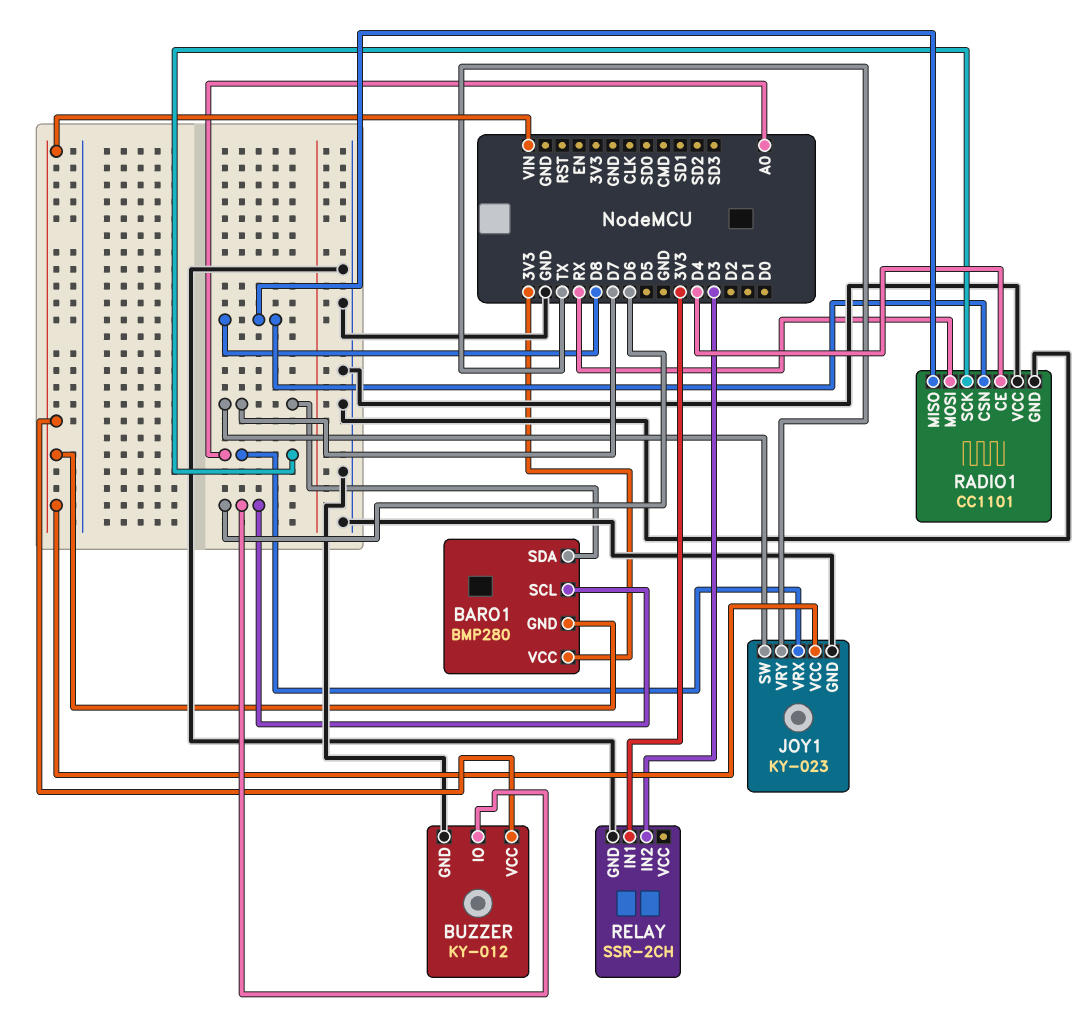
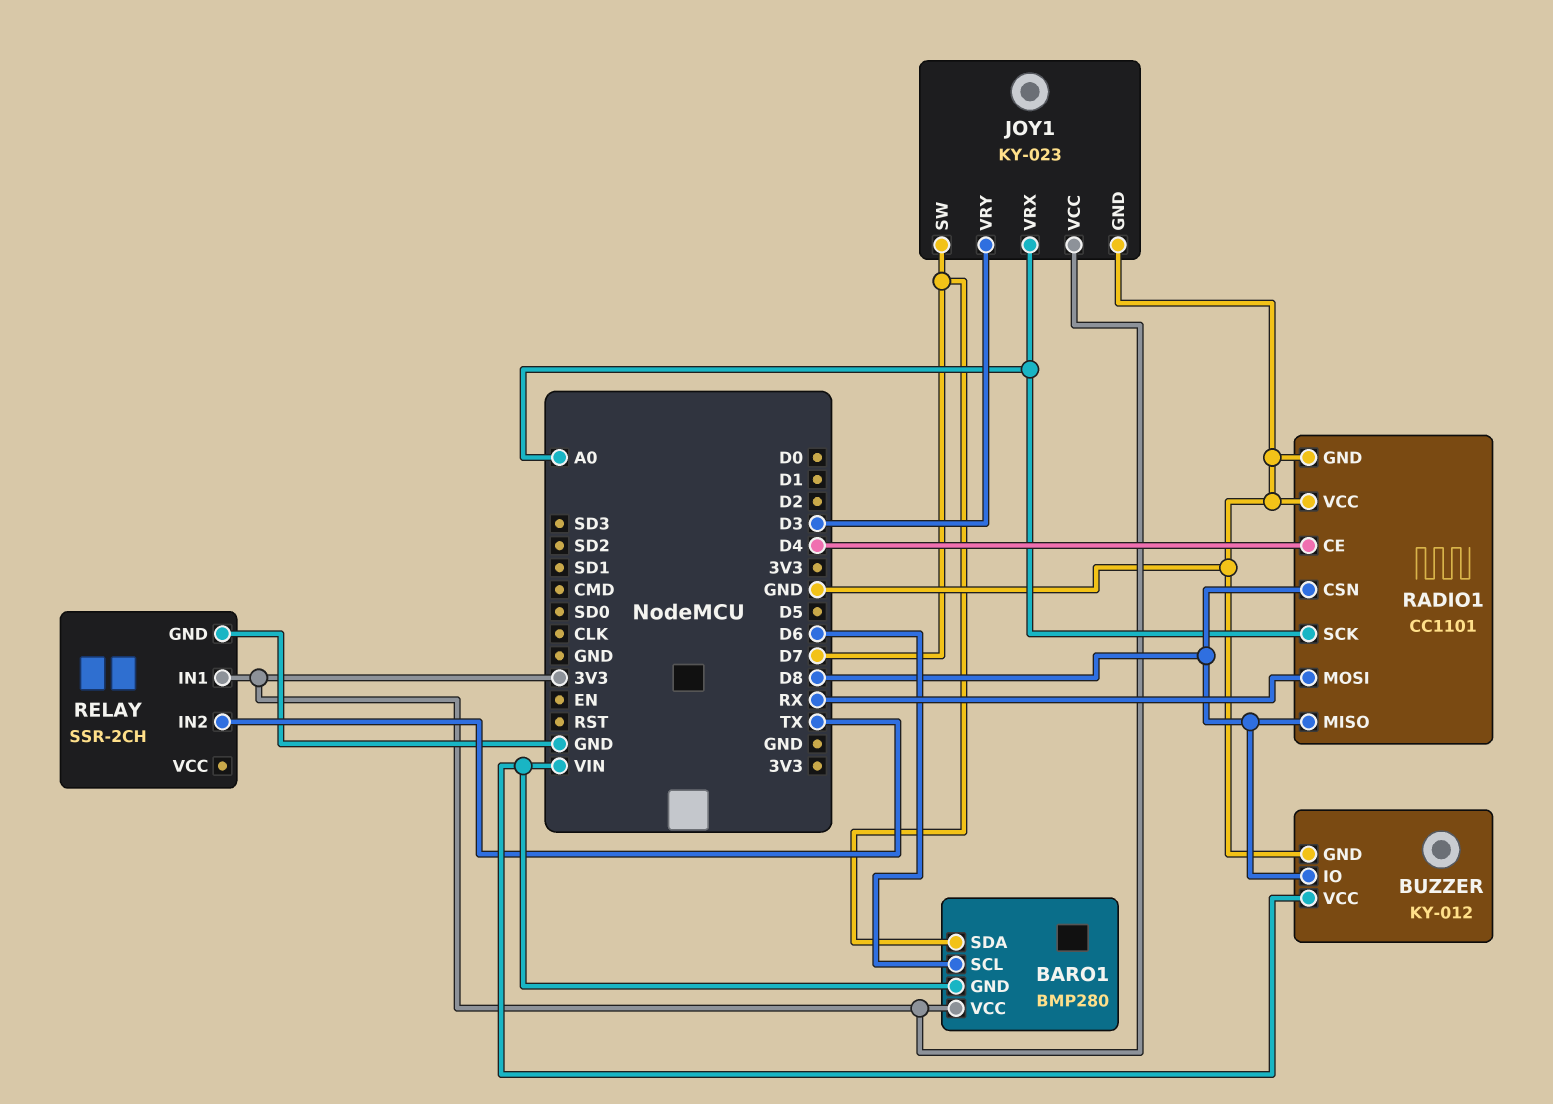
BUZZER pin IO: D6 -> D8
JOY1 pin VCC: VIN -> 3V3
JOY1 pin VRY: TX -> D3
RELAY pin IN2: D3 -> TX

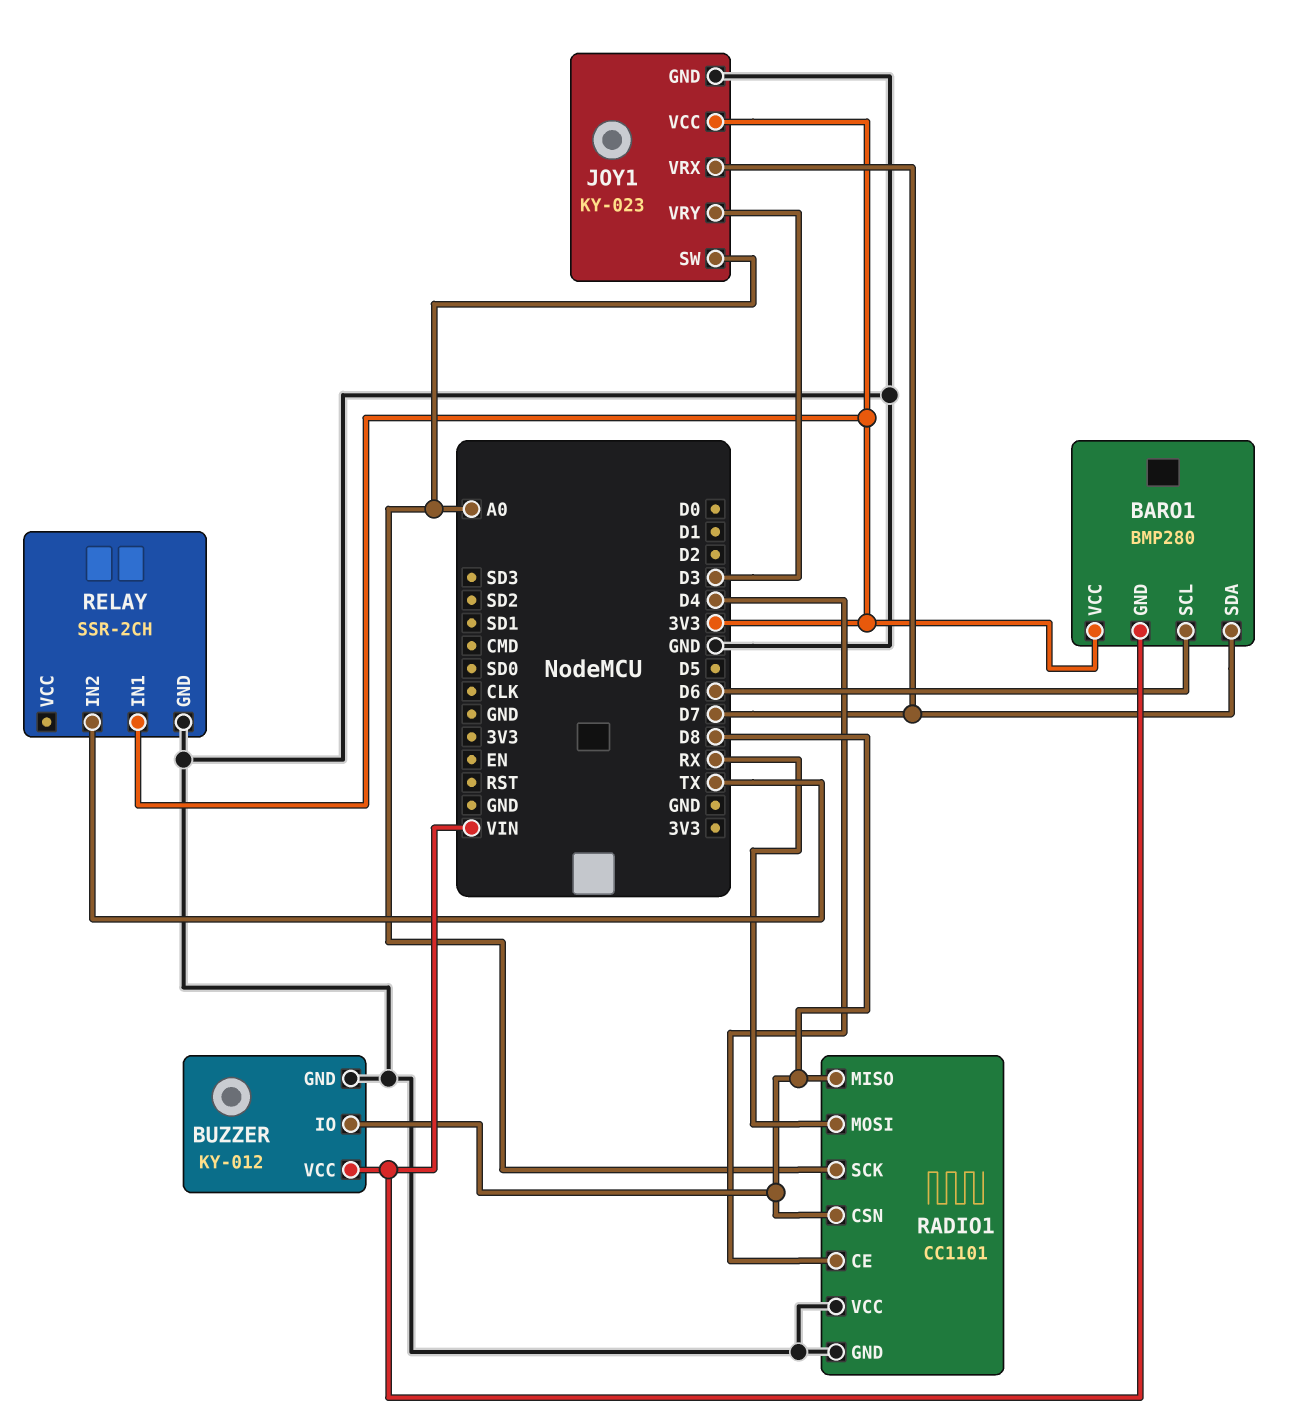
JOY1 pin SW: D7 -> A0
JOY1 pin VRX: A0 -> D7

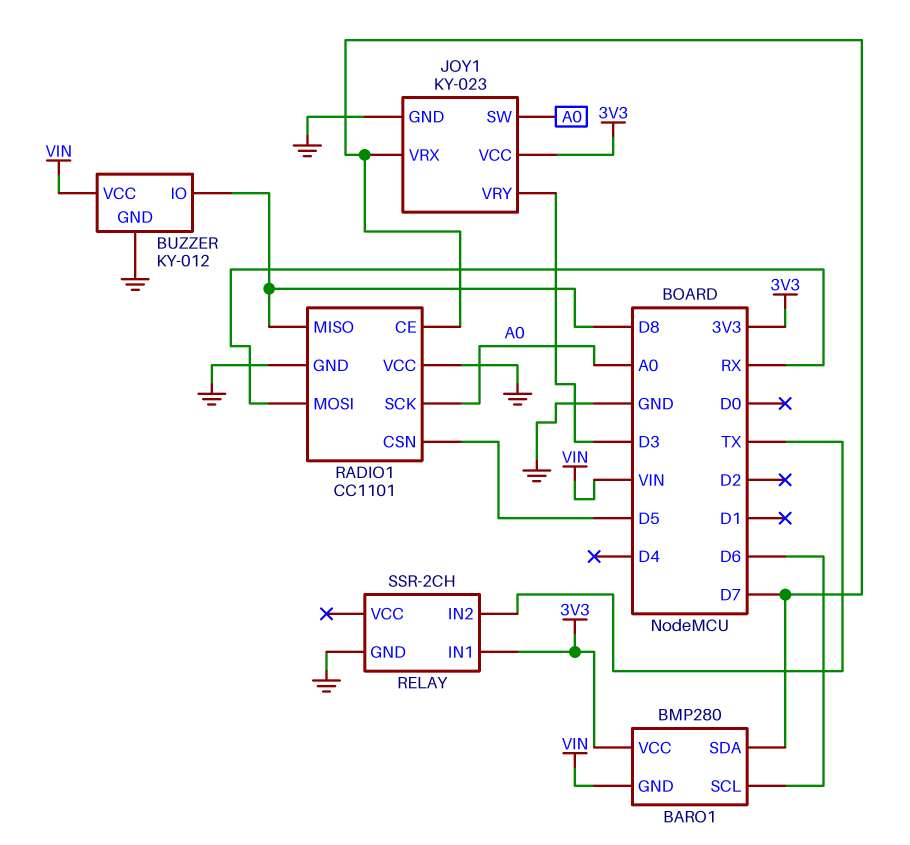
RADIO1 pin CE: D4 -> D7
RADIO1 pin CSN: D8 -> D5

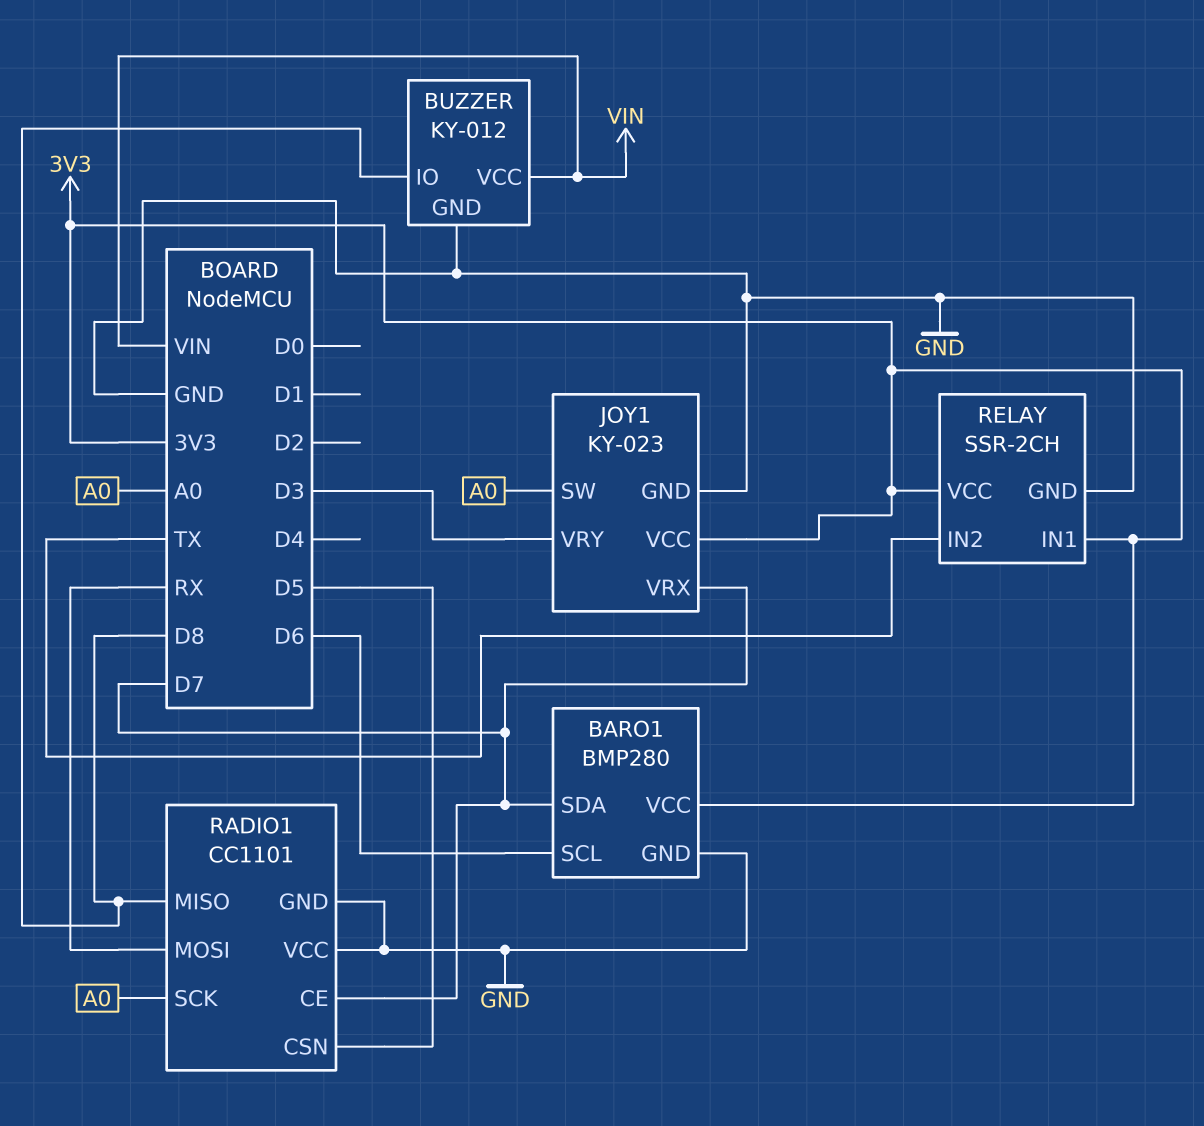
BARO1 pin GND: VIN -> GND
RELAY pin VCC: none -> 3V3

